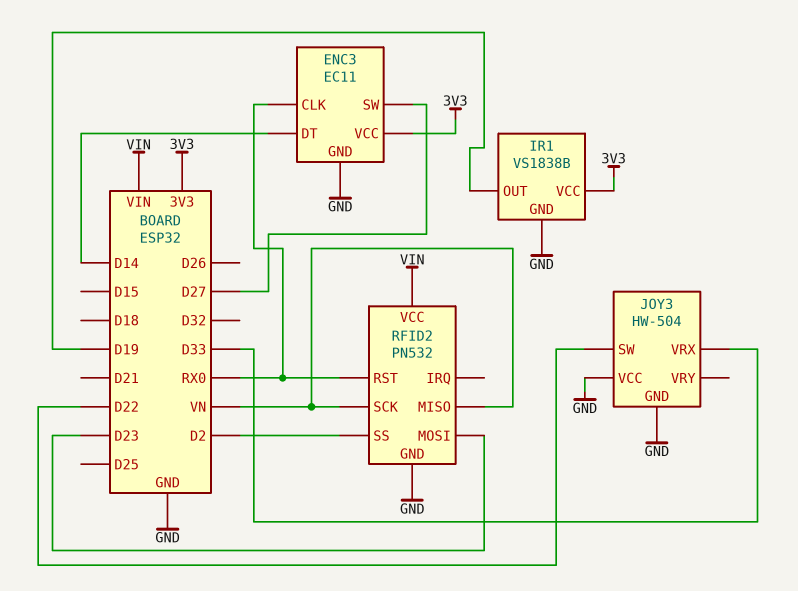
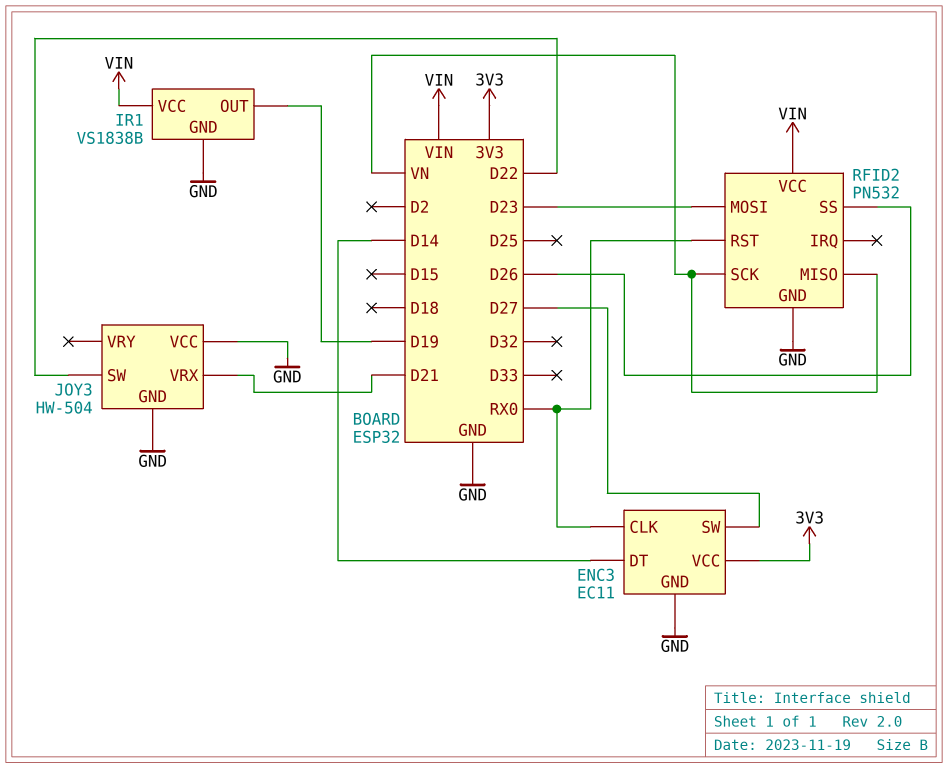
IR1 pin VCC: 3V3 -> VIN
JOY3 pin VRX: D33 -> D21
RFID2 pin SS: D2 -> D26

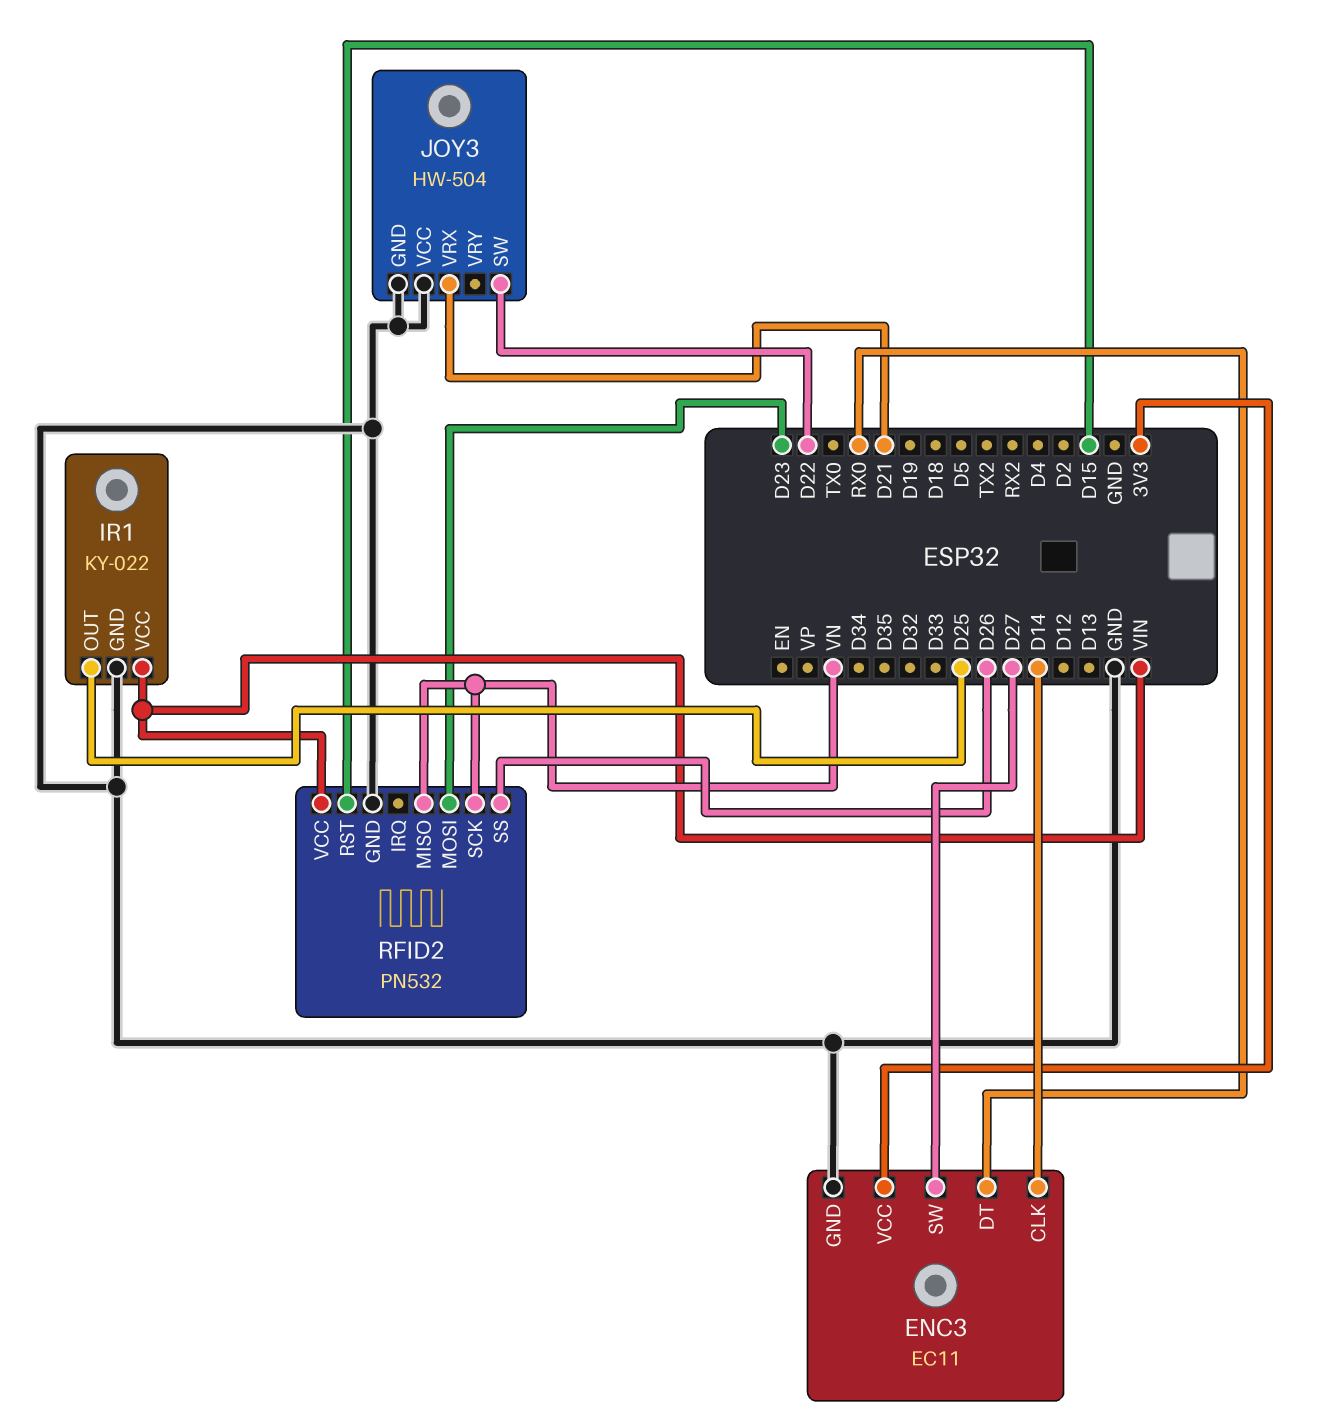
ENC3 pin CLK: RX0 -> D14
ENC3 pin DT: D14 -> RX0
IR1: VS1838B -> KY-022
IR1 pin OUT: D19 -> D25
RFID2 pin RST: RX0 -> D15

